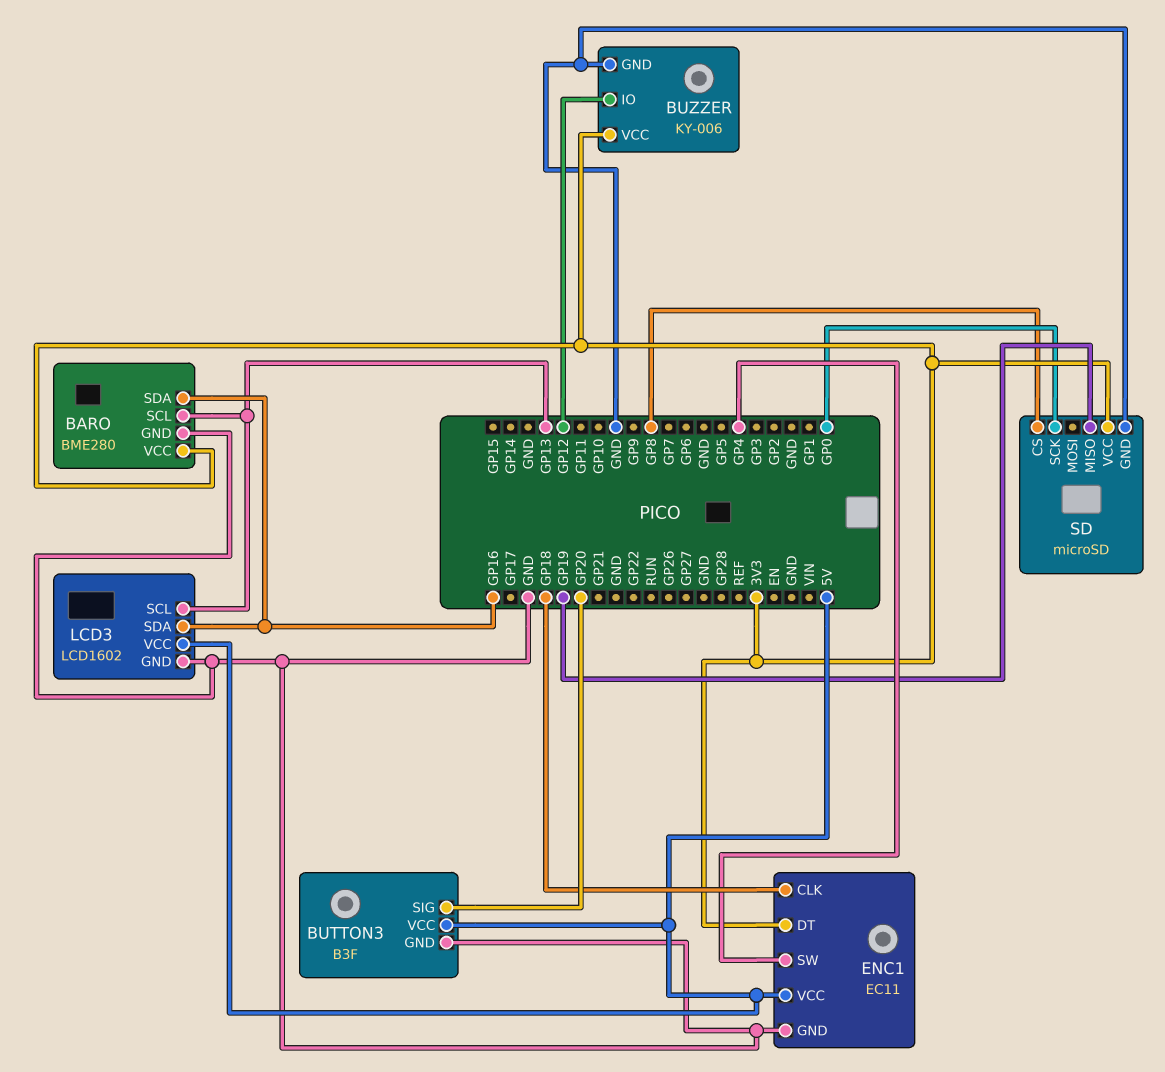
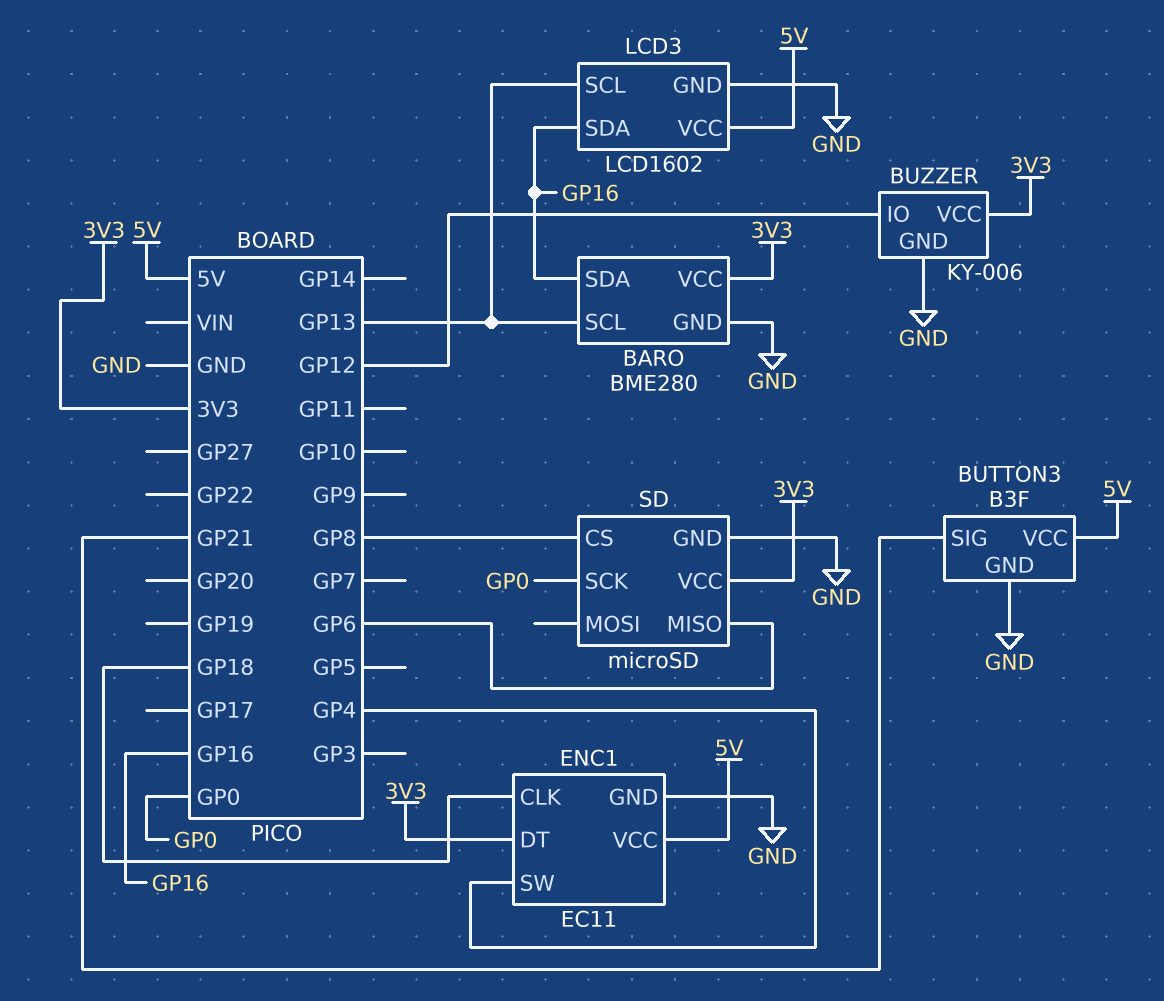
BUTTON3 pin SIG: GP20 -> GP21
SD pin MISO: GP19 -> GP6

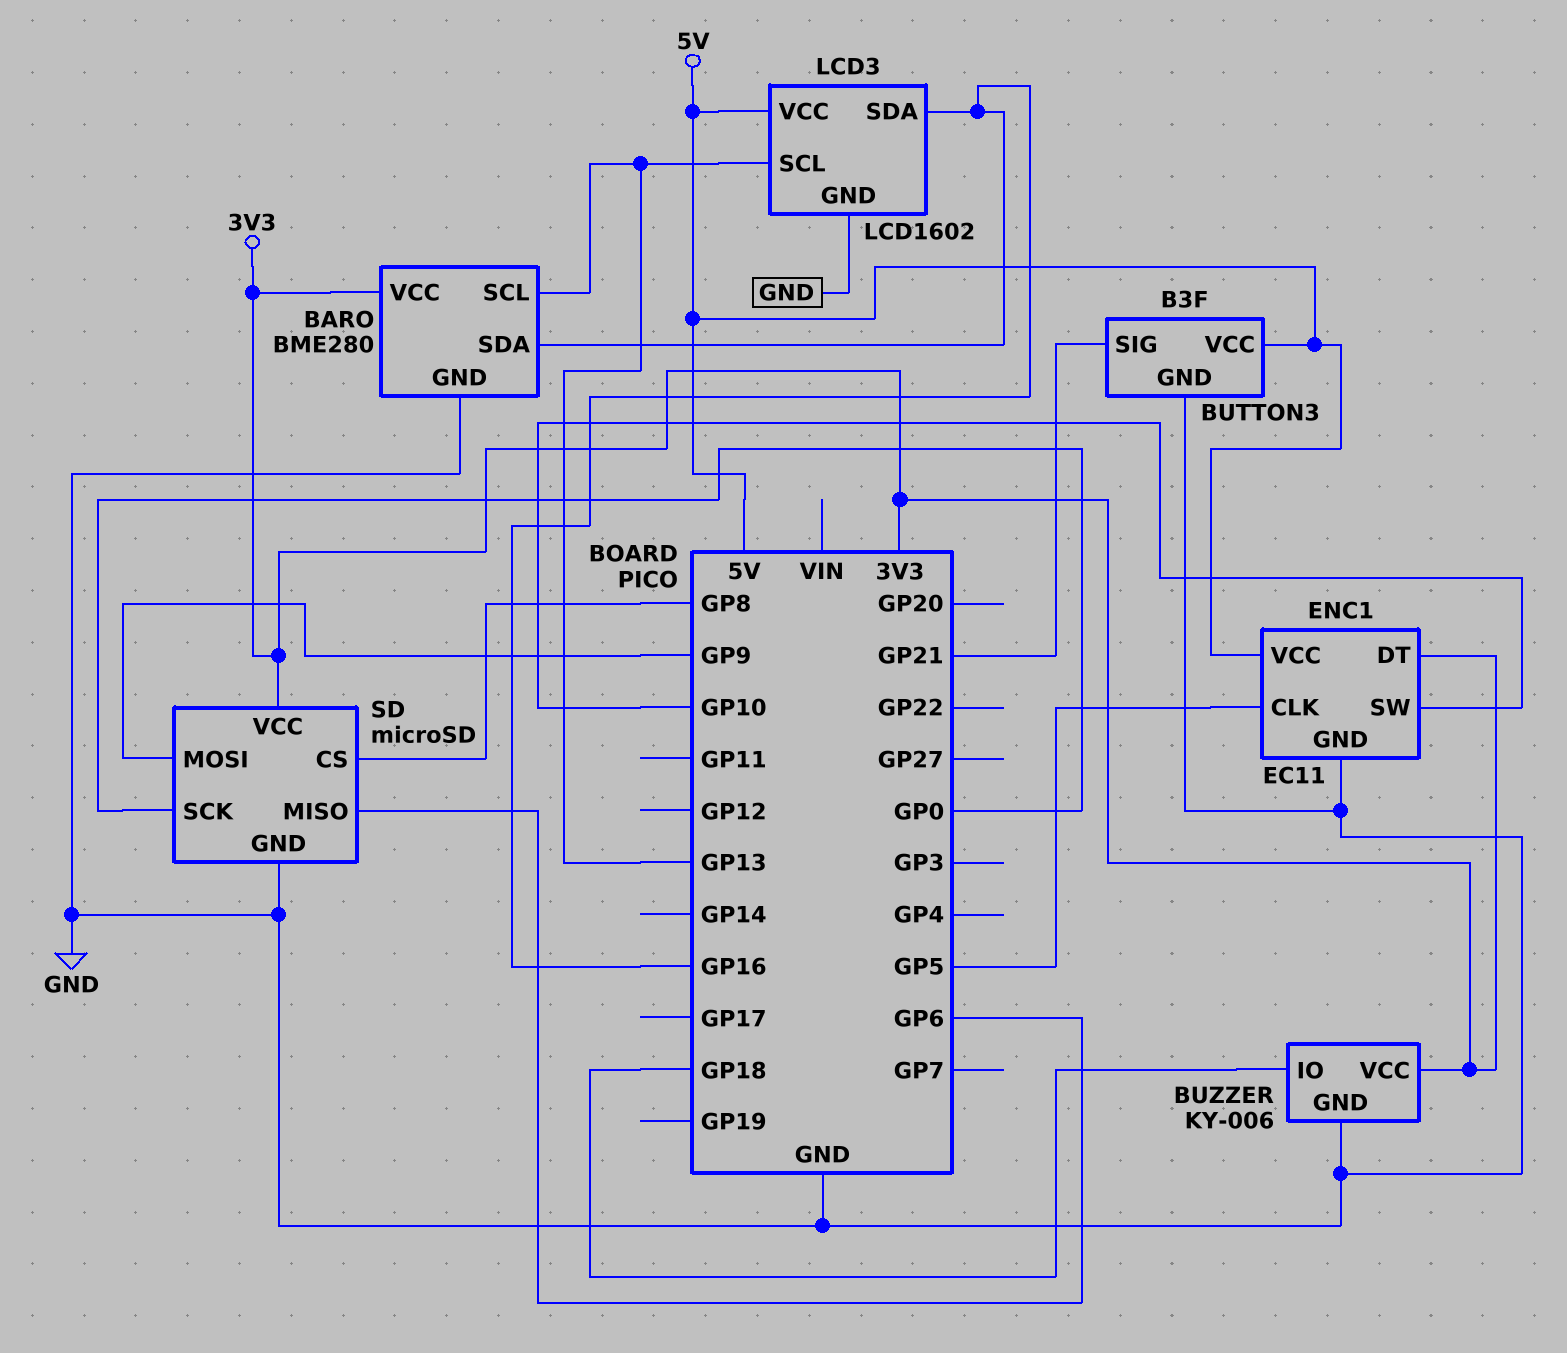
BUZZER pin IO: GP12 -> GP18
ENC1 pin CLK: GP18 -> GP5
ENC1 pin SW: GP4 -> GP10
SD pin MOSI: none -> GP9

